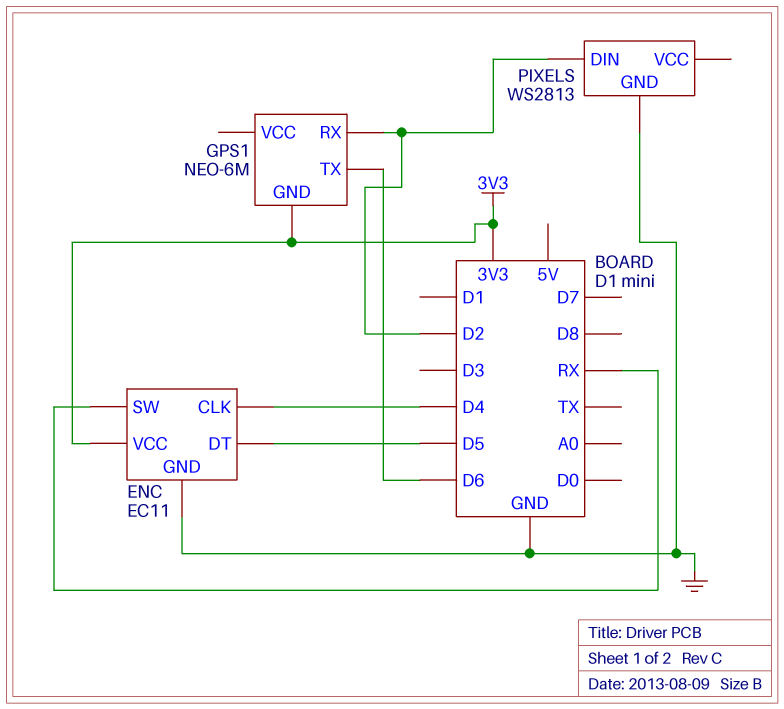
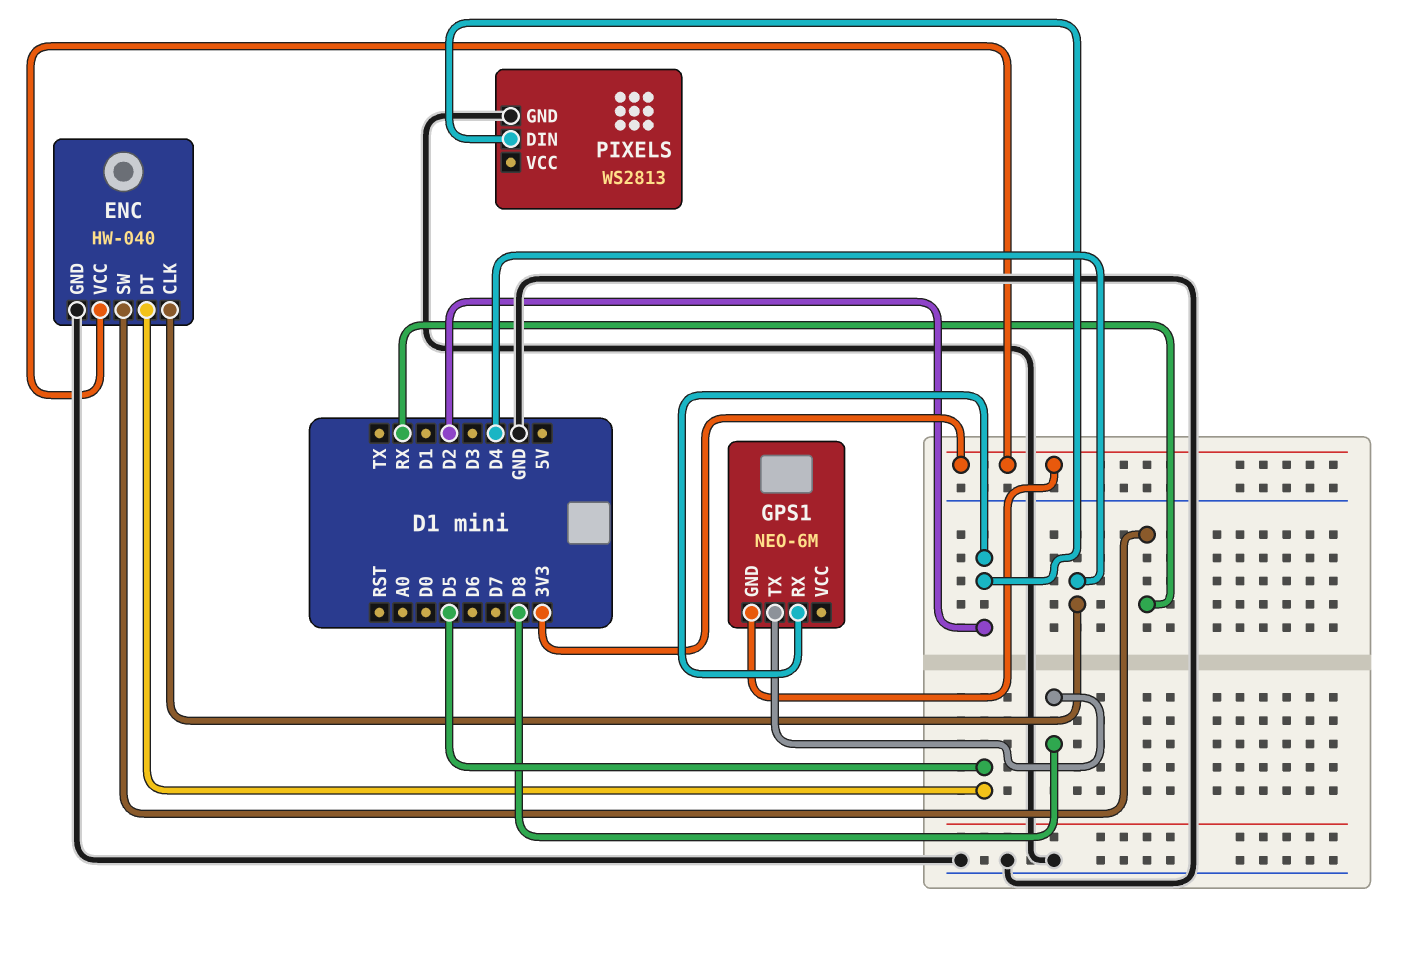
ENC: EC11 -> HW-040
GPS1 pin TX: D6 -> D8

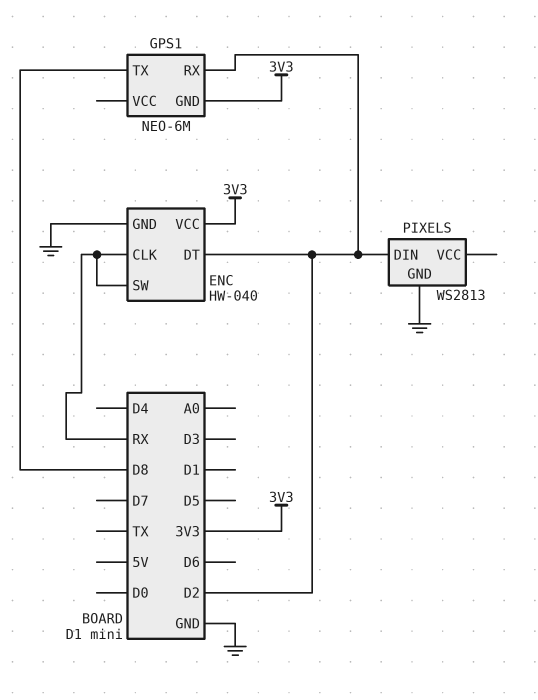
ENC pin CLK: D4 -> RX
ENC pin DT: D5 -> D2

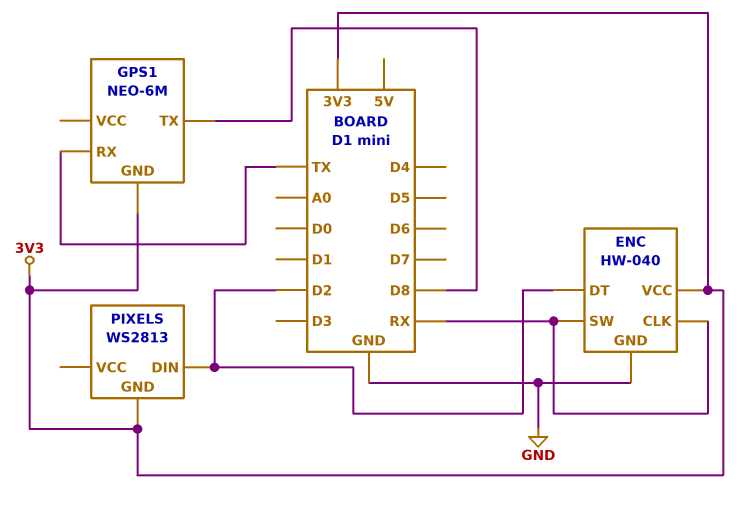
GPS1 pin RX: D2 -> TX
PIXELS pin GND: GND -> 3V3

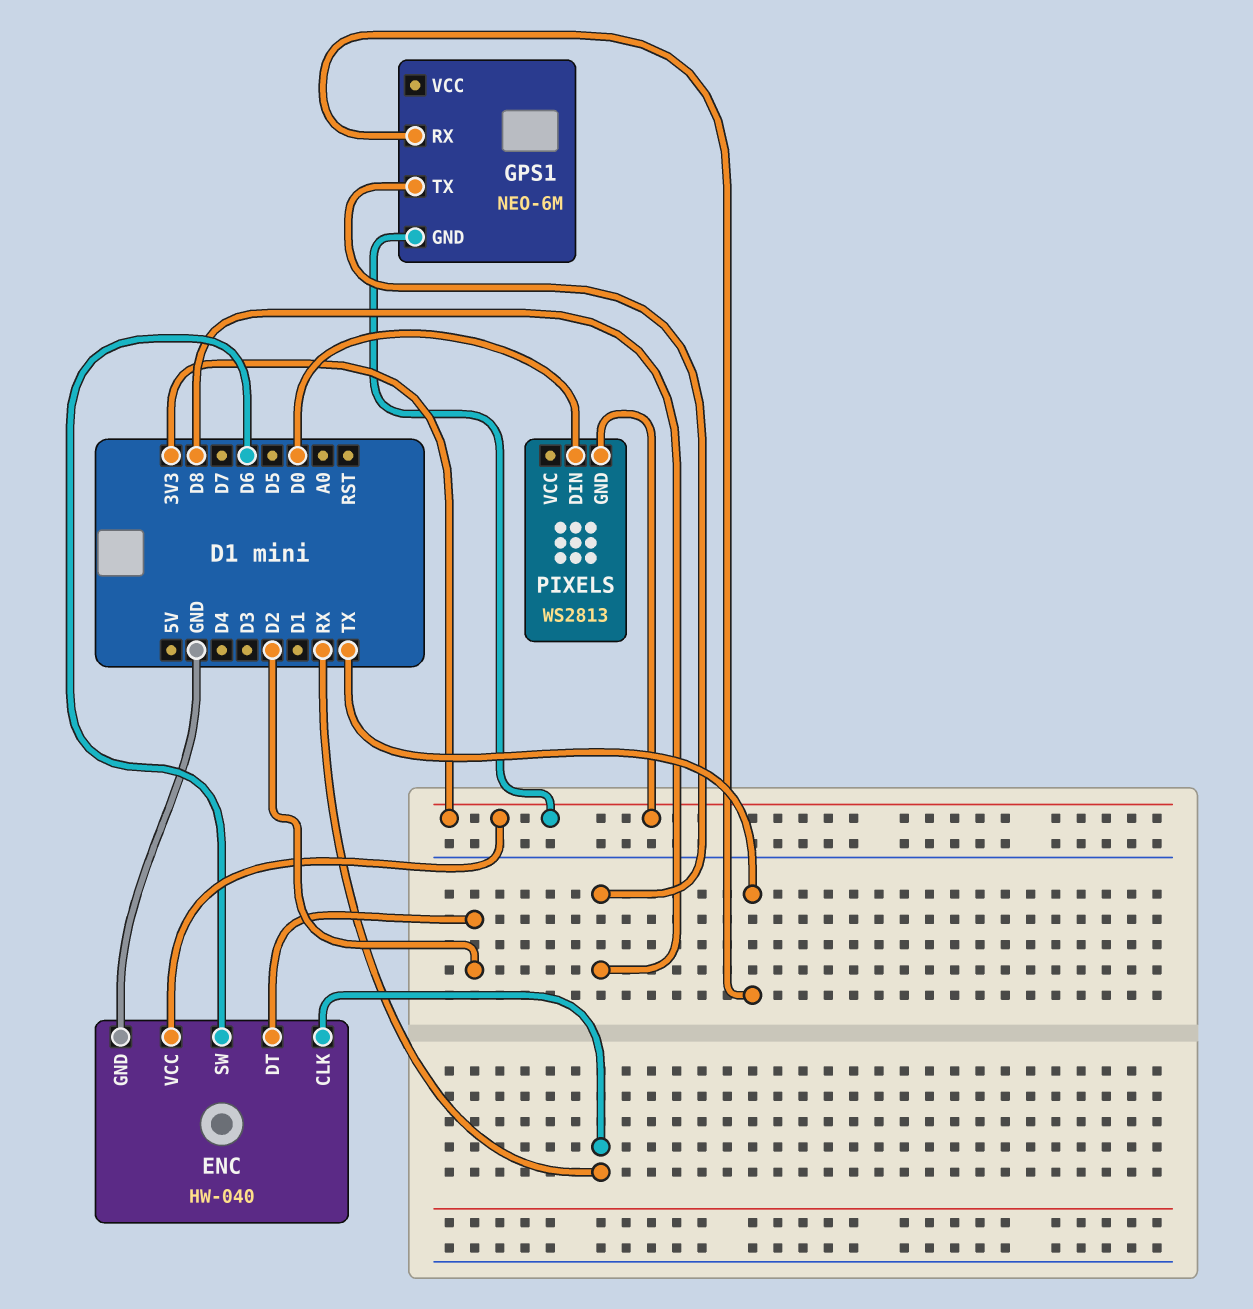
ENC pin SW: RX -> D6
PIXELS pin DIN: D2 -> D0

